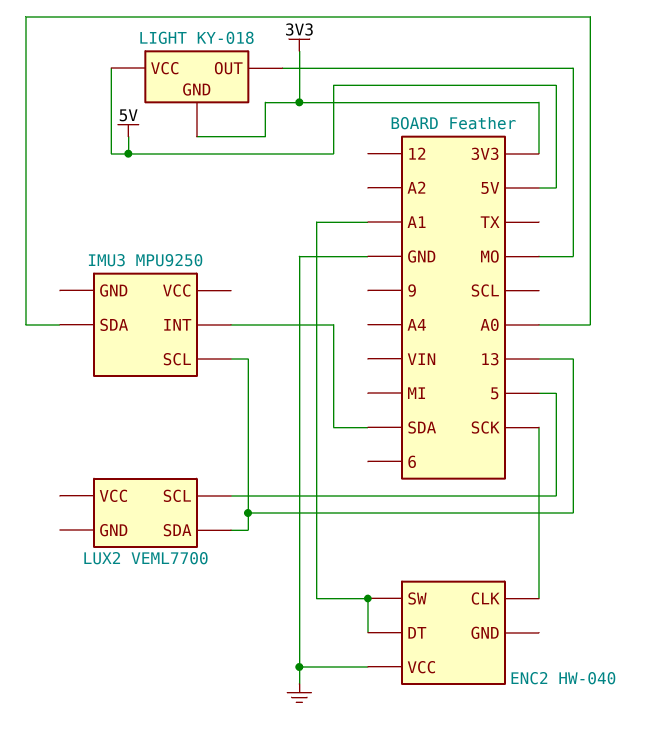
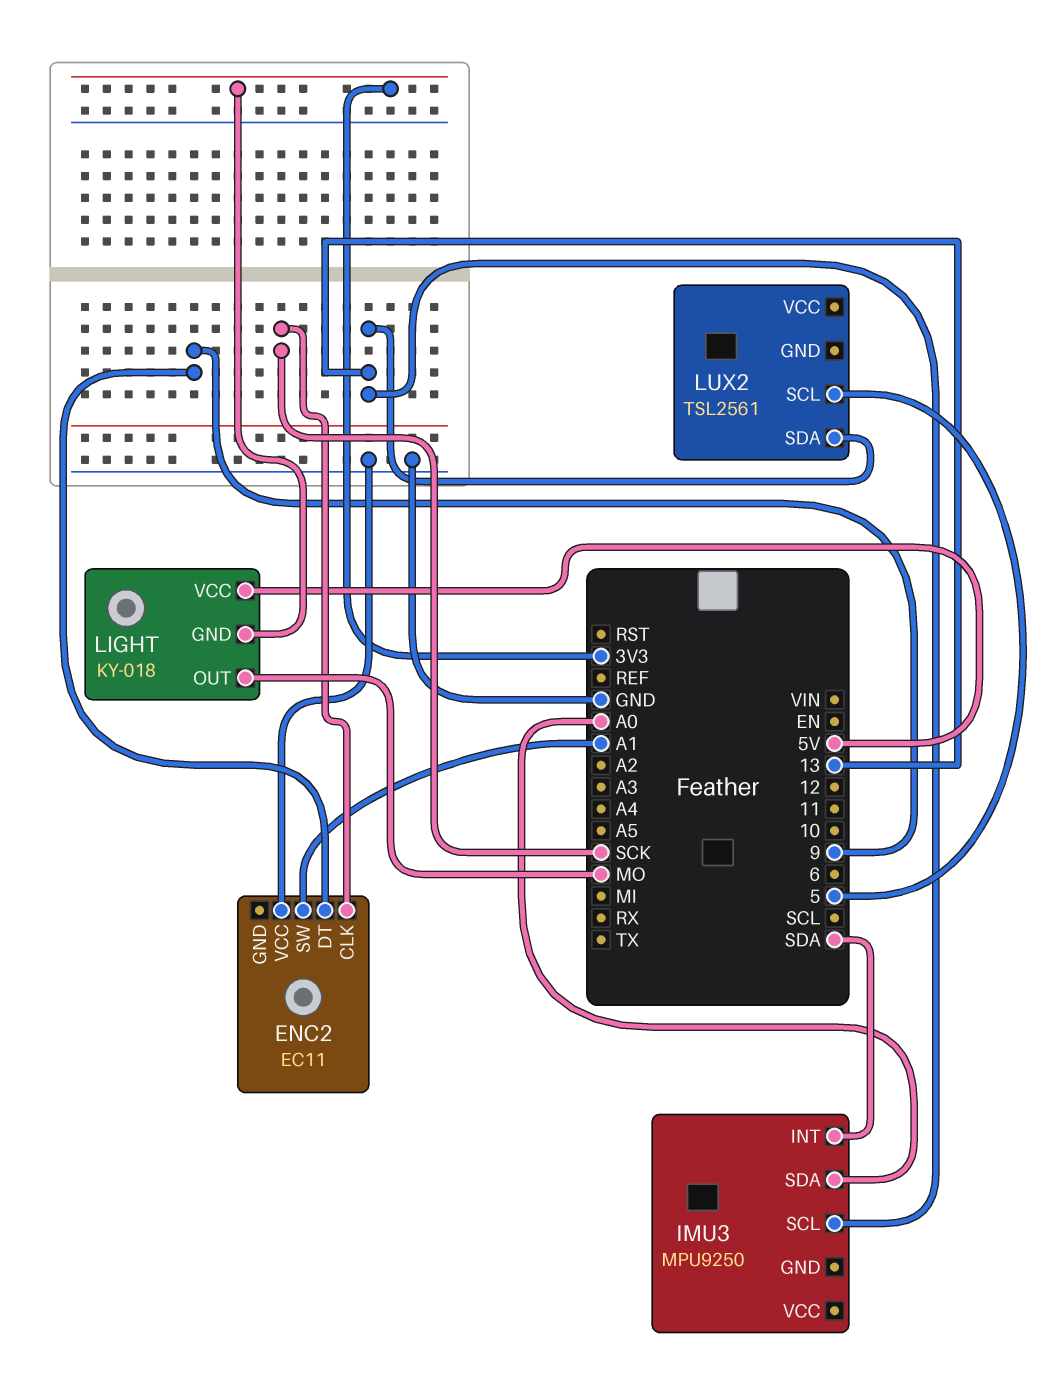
ENC2: HW-040 -> EC11
ENC2 pin DT: A1 -> 9
LUX2: VEML7700 -> TSL2561

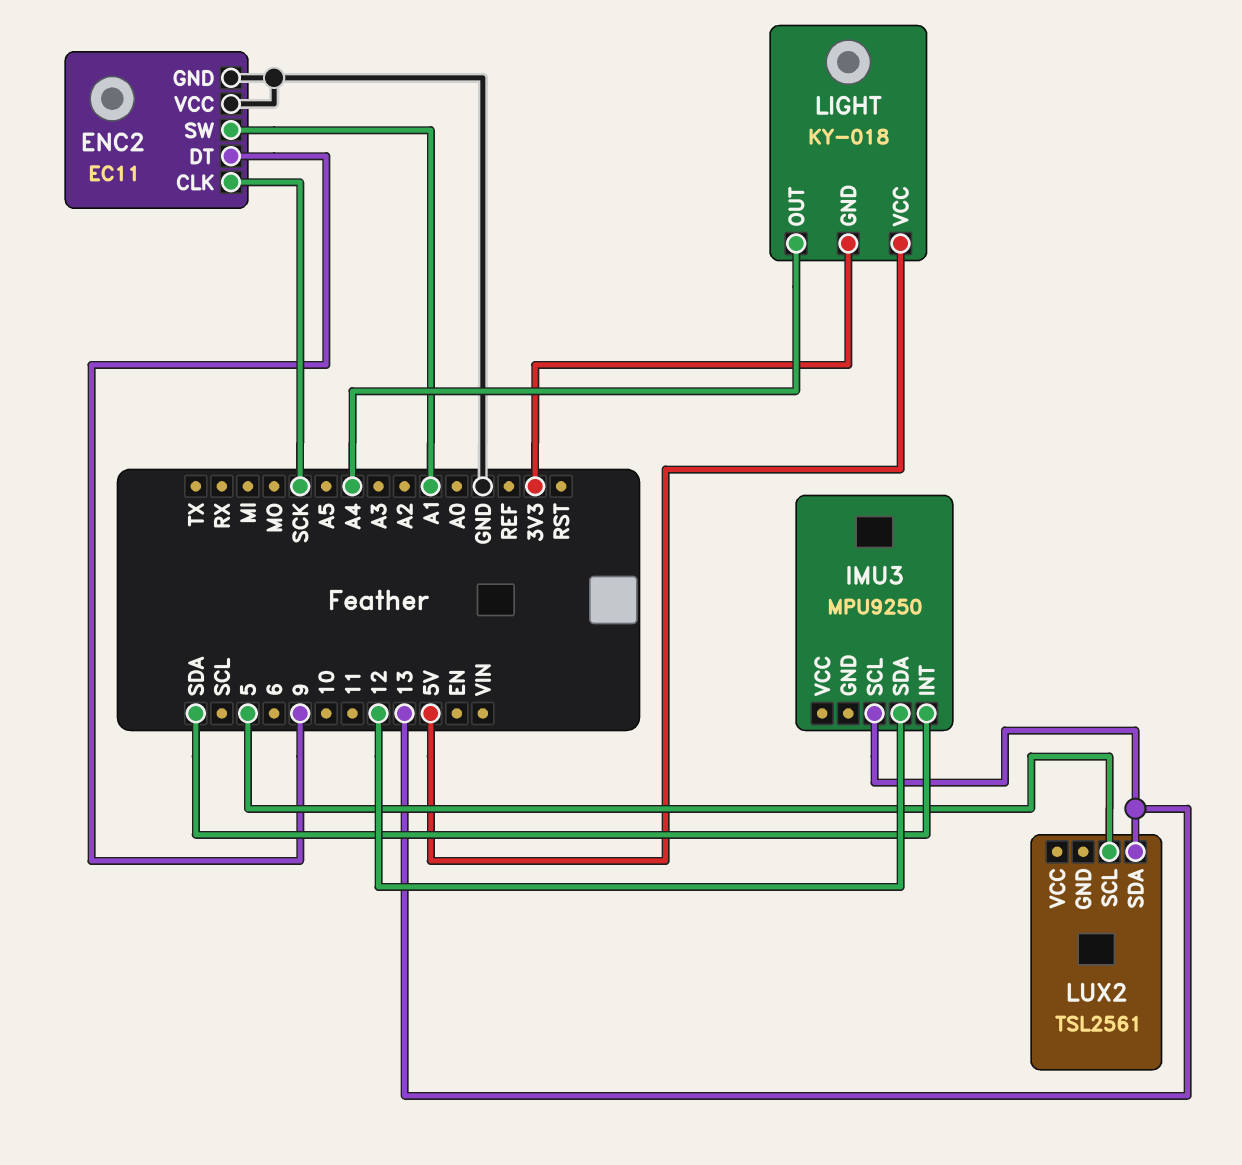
ENC2 pin GND: none -> GND
IMU3 pin SDA: A0 -> 12
LIGHT pin OUT: MO -> A4

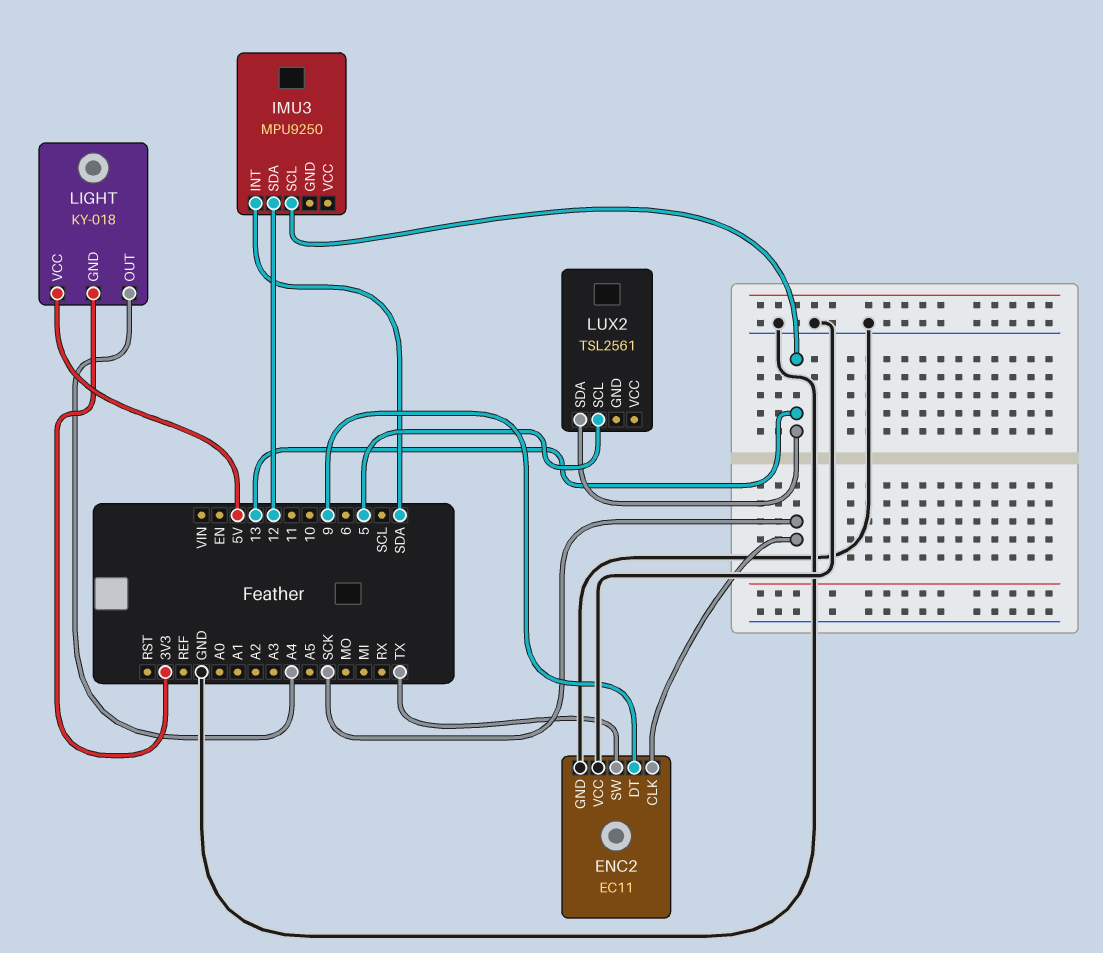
ENC2 pin SW: A1 -> TX

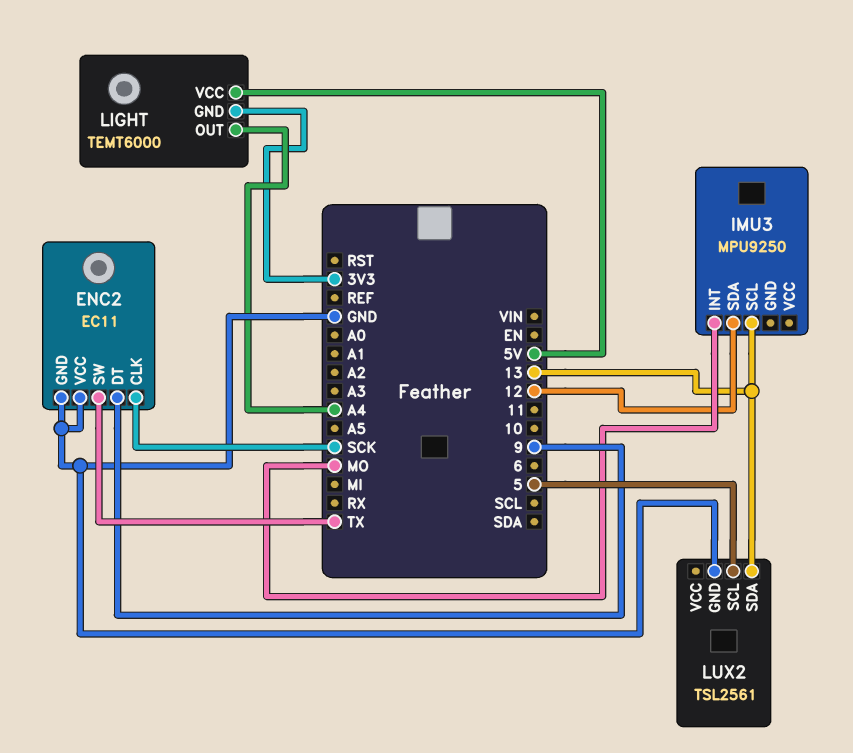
IMU3 pin INT: SDA -> MO
LIGHT: KY-018 -> TEMT6000
LUX2 pin GND: none -> GND

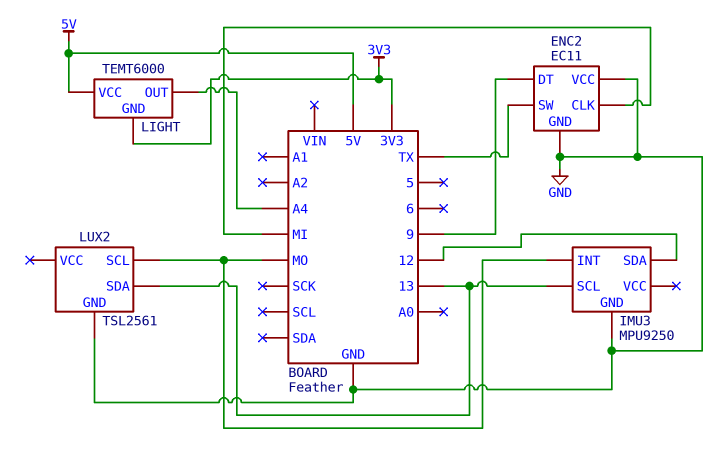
ENC2 pin CLK: SCK -> MI
IMU3 pin GND: none -> GND
LUX2 pin SCL: 5 -> MO

